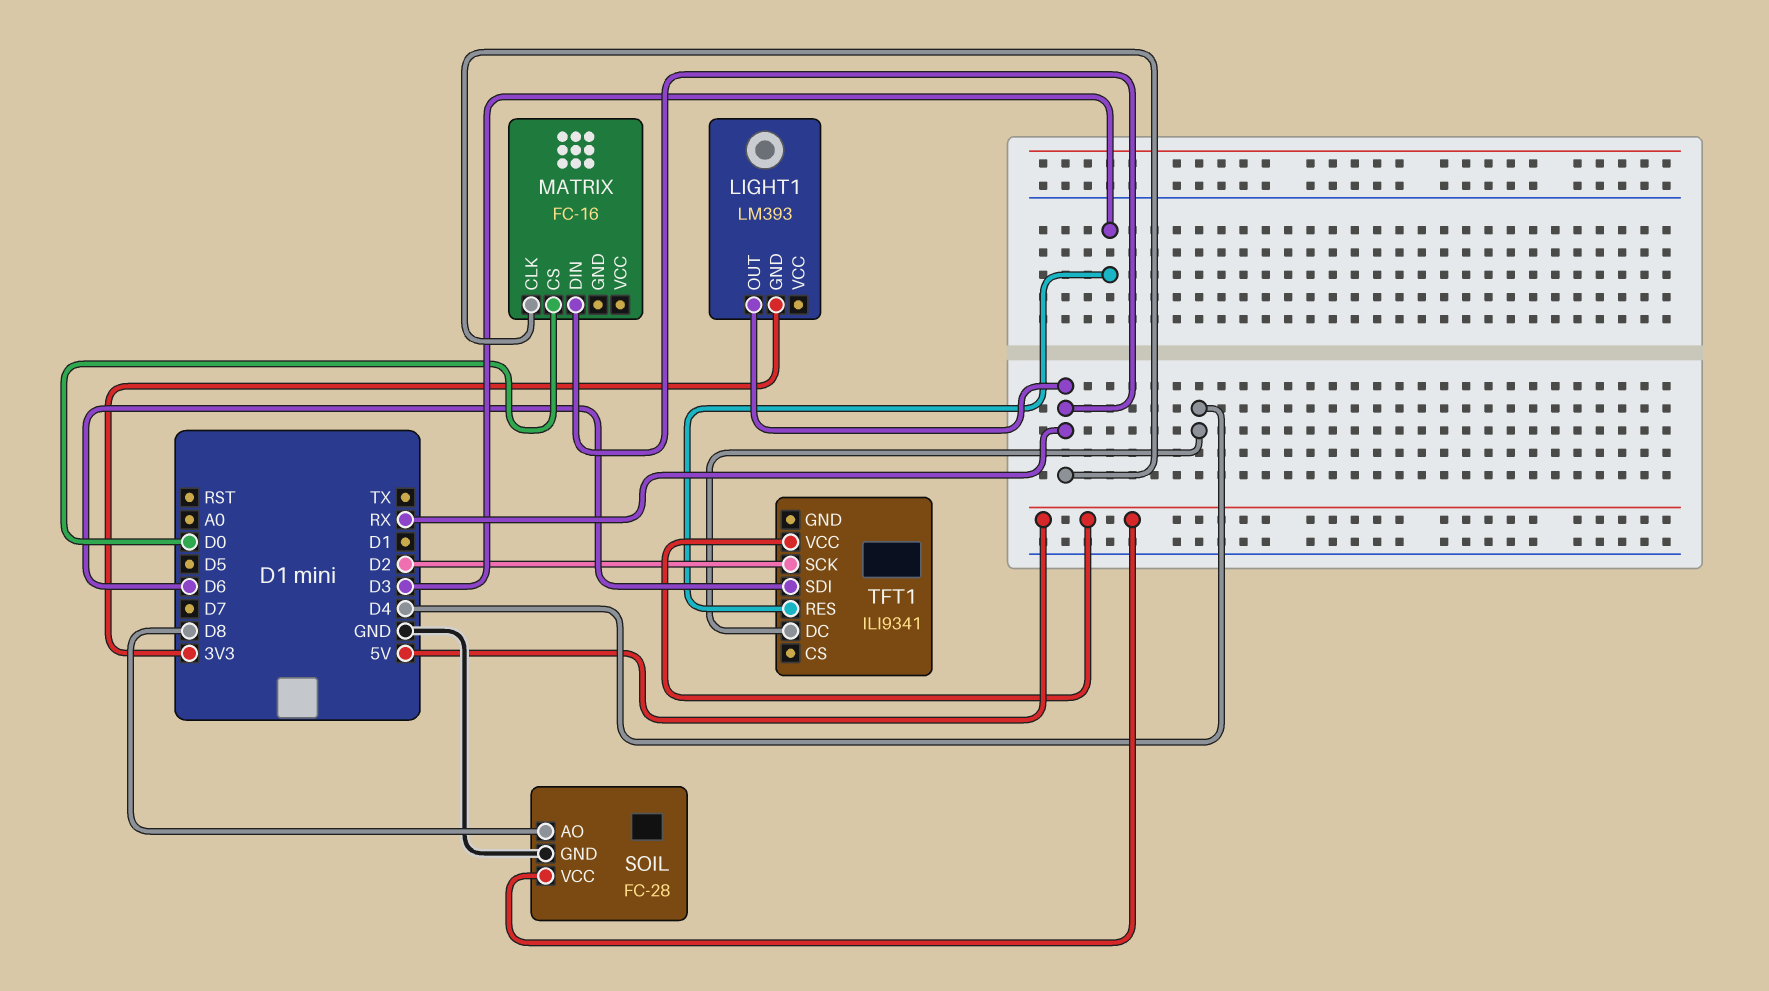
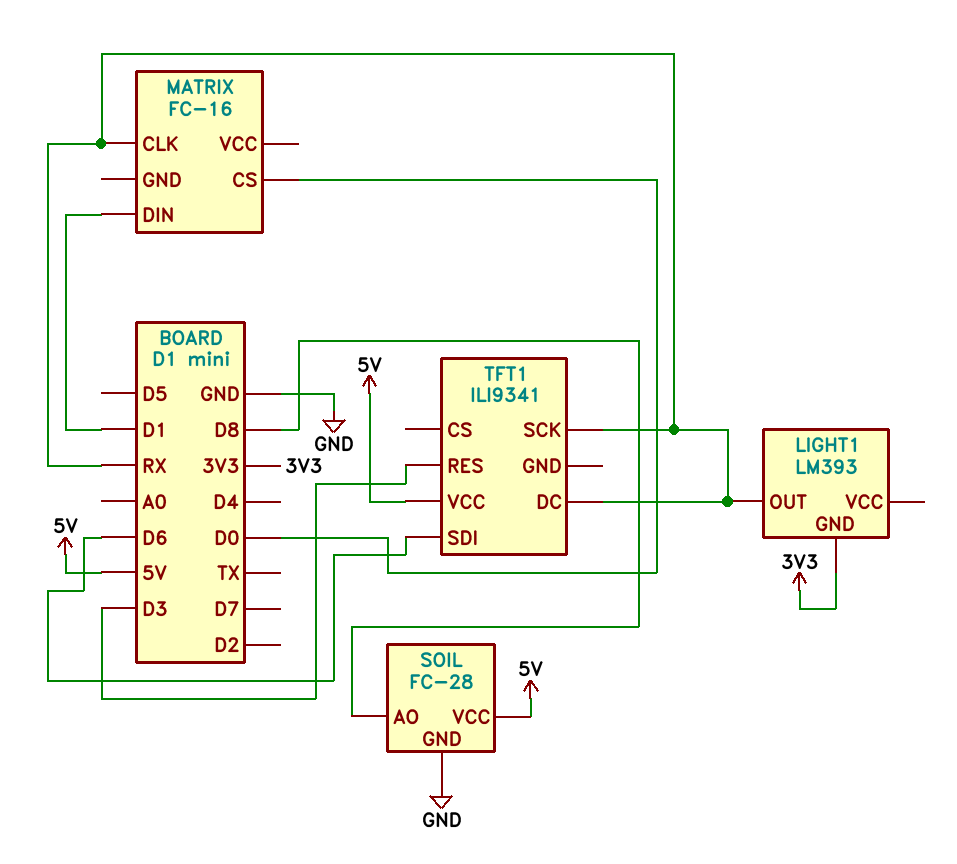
MATRIX pin DIN: RX -> D1
TFT1 pin DC: D4 -> RX
TFT1 pin SCK: D2 -> RX

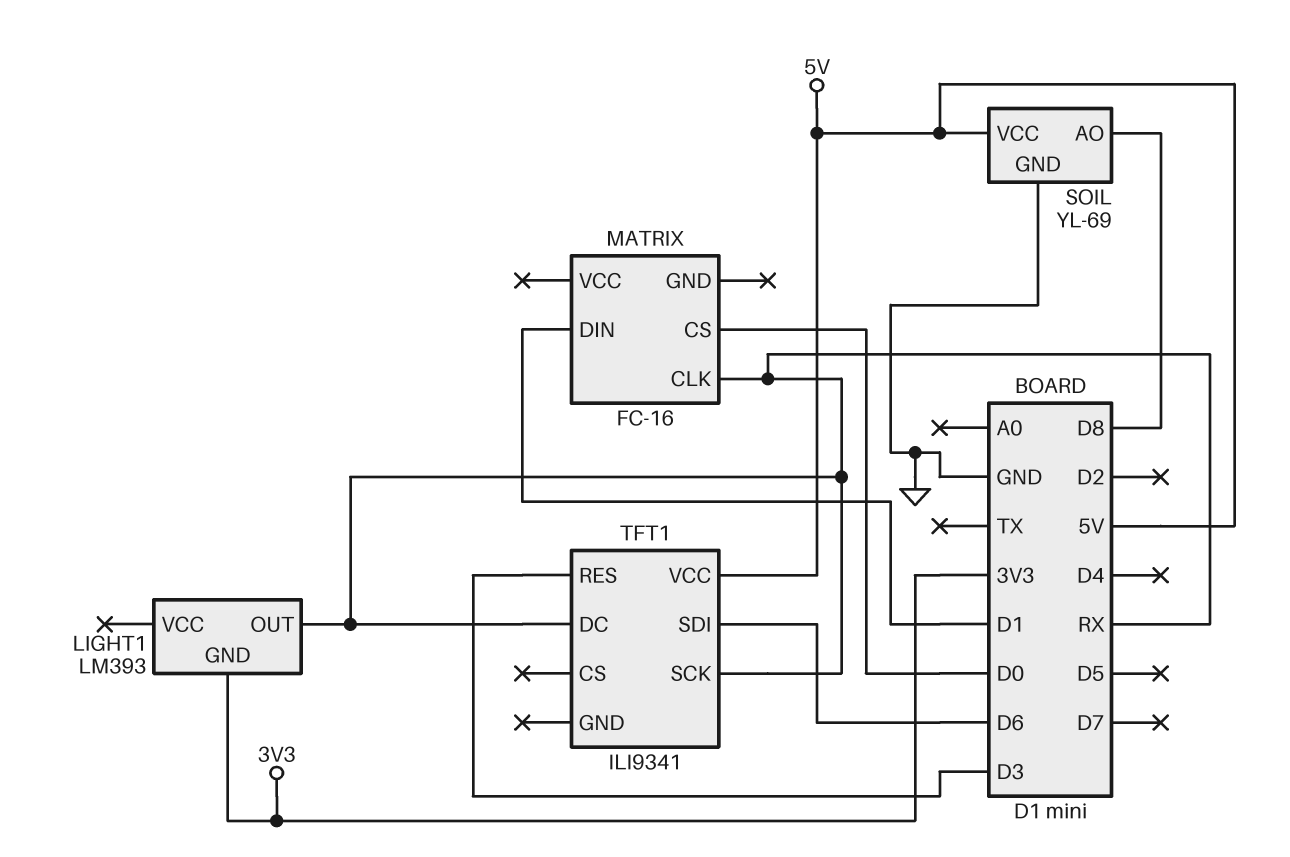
SOIL: FC-28 -> YL-69

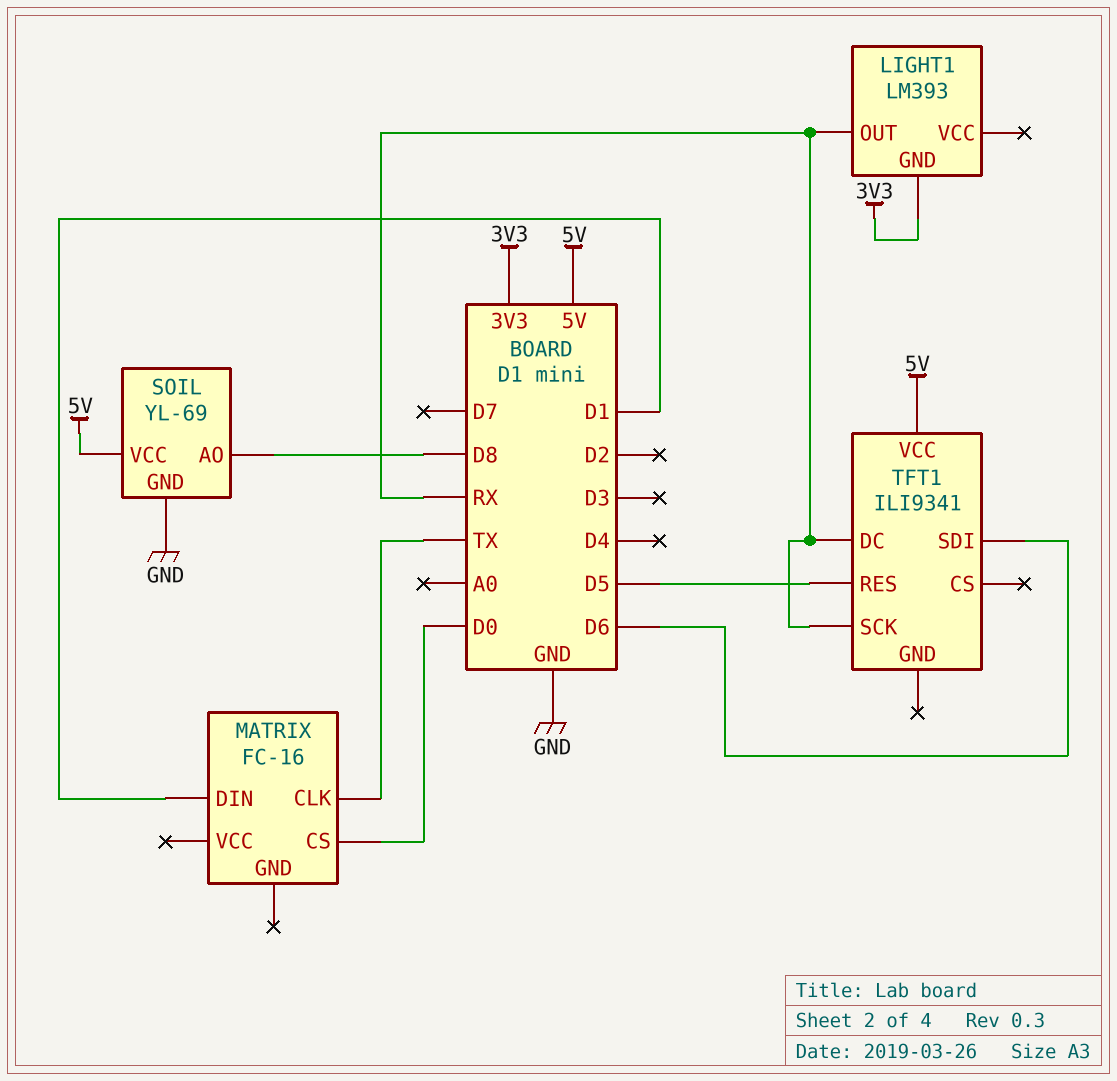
MATRIX pin CLK: RX -> TX
TFT1 pin RES: D3 -> D5

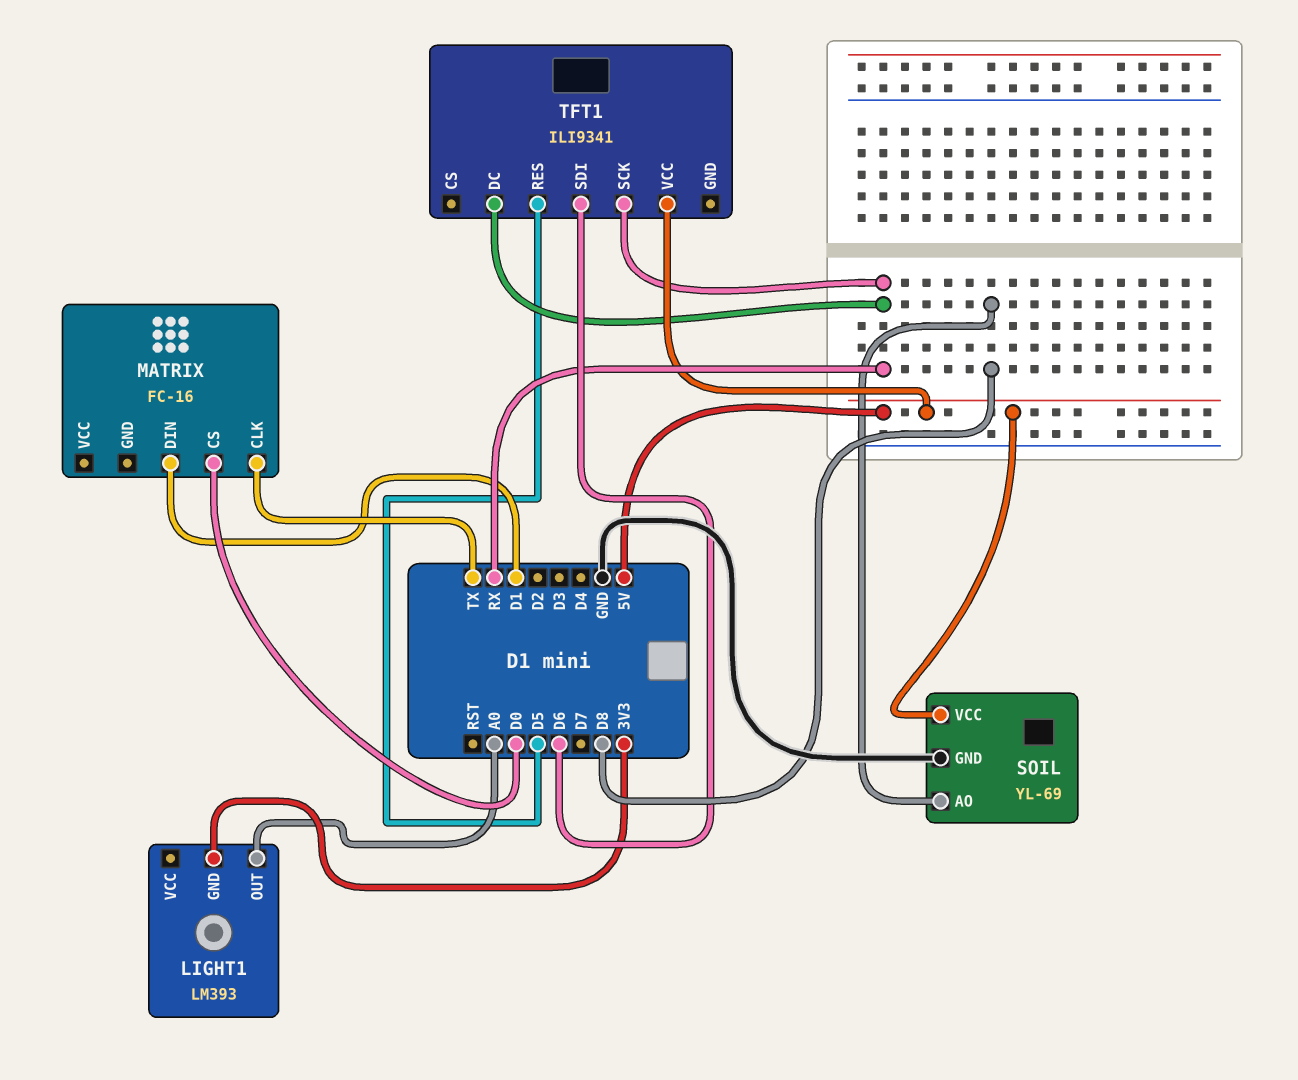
LIGHT1 pin OUT: RX -> A0

